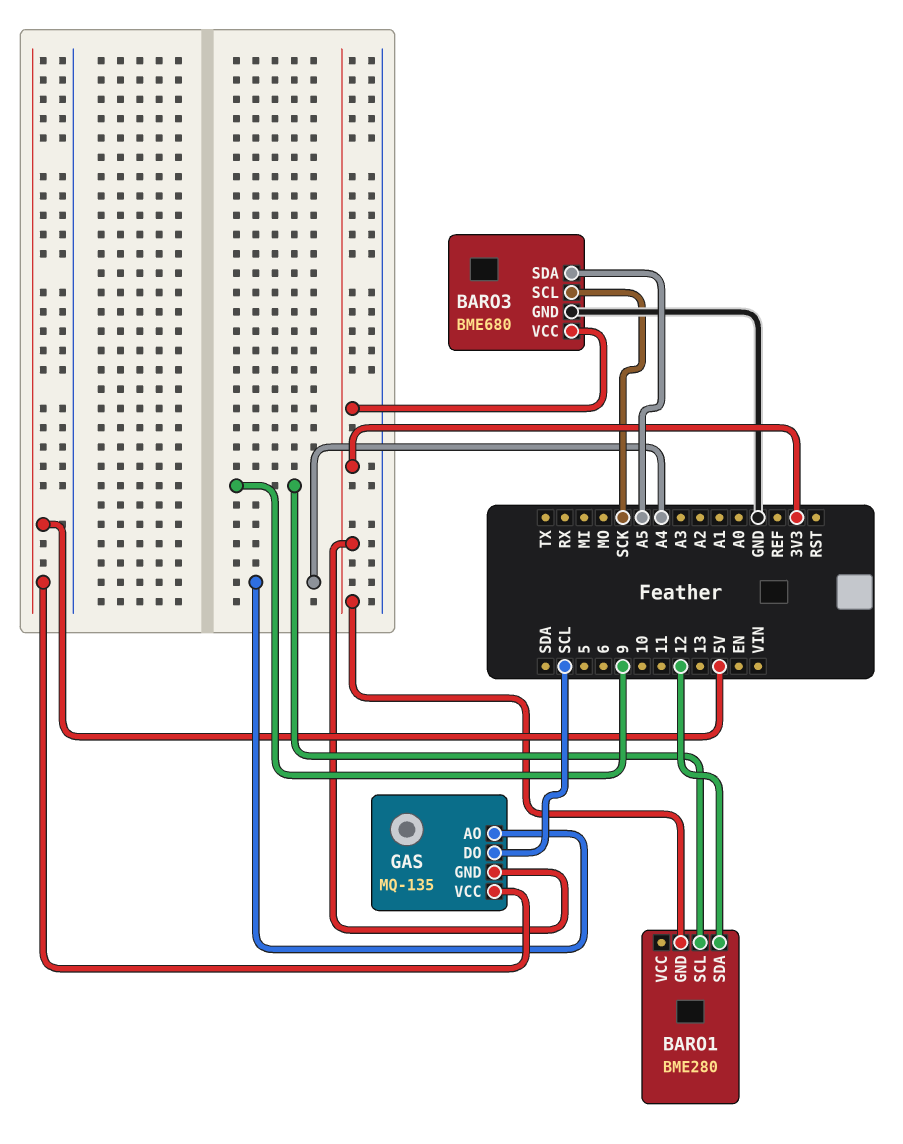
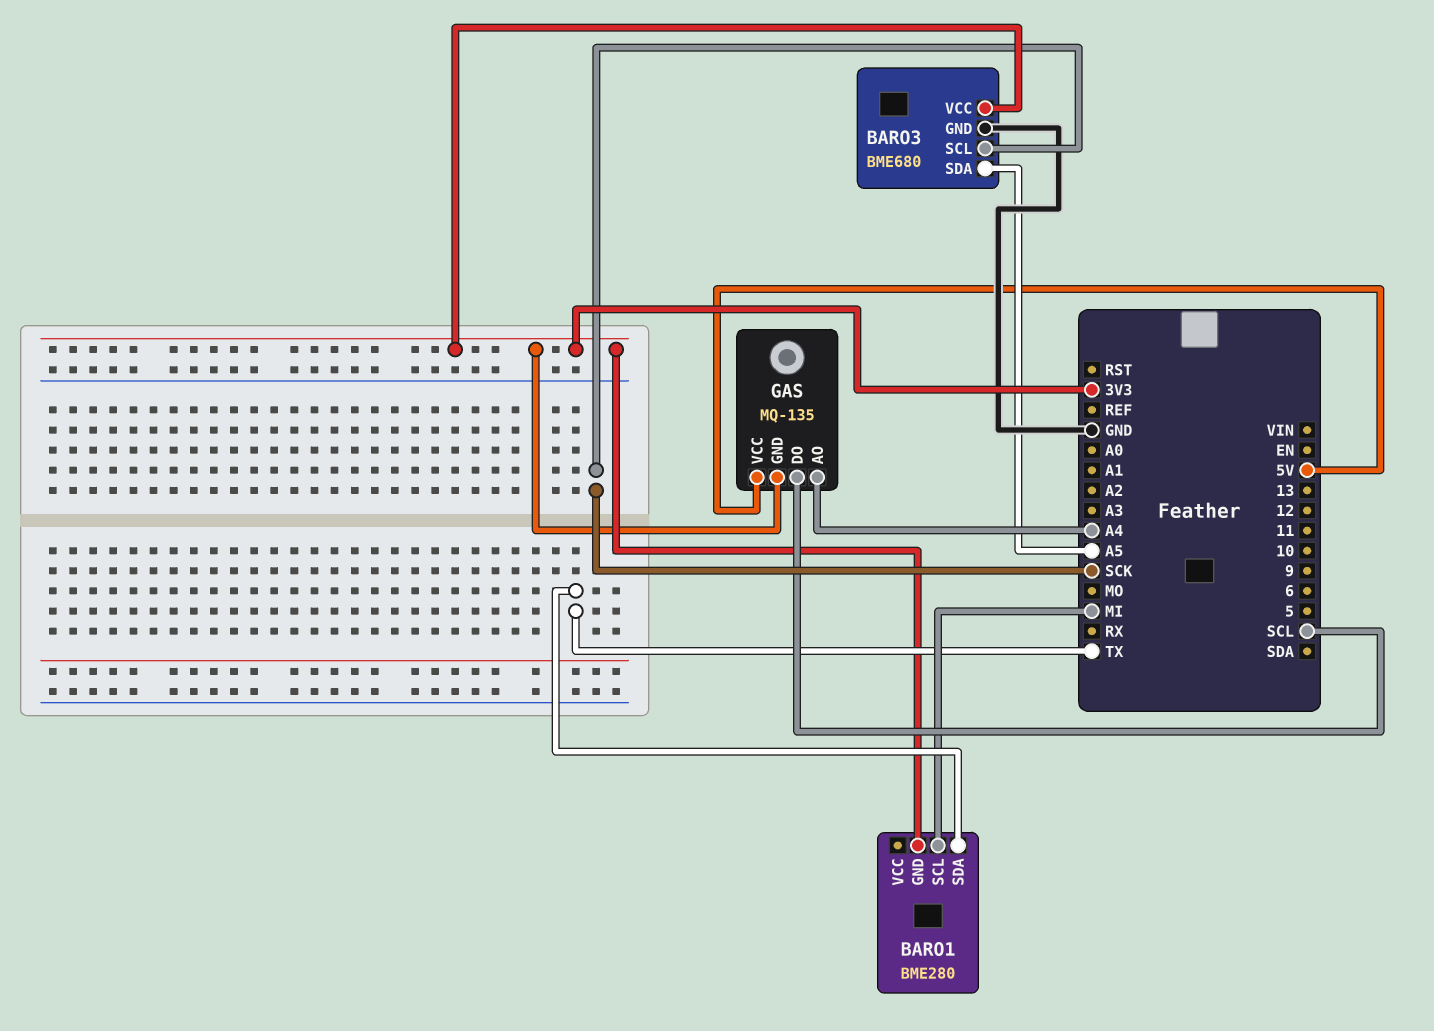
BARO1 pin SCL: 9 -> MI
BARO1 pin SDA: 12 -> TX

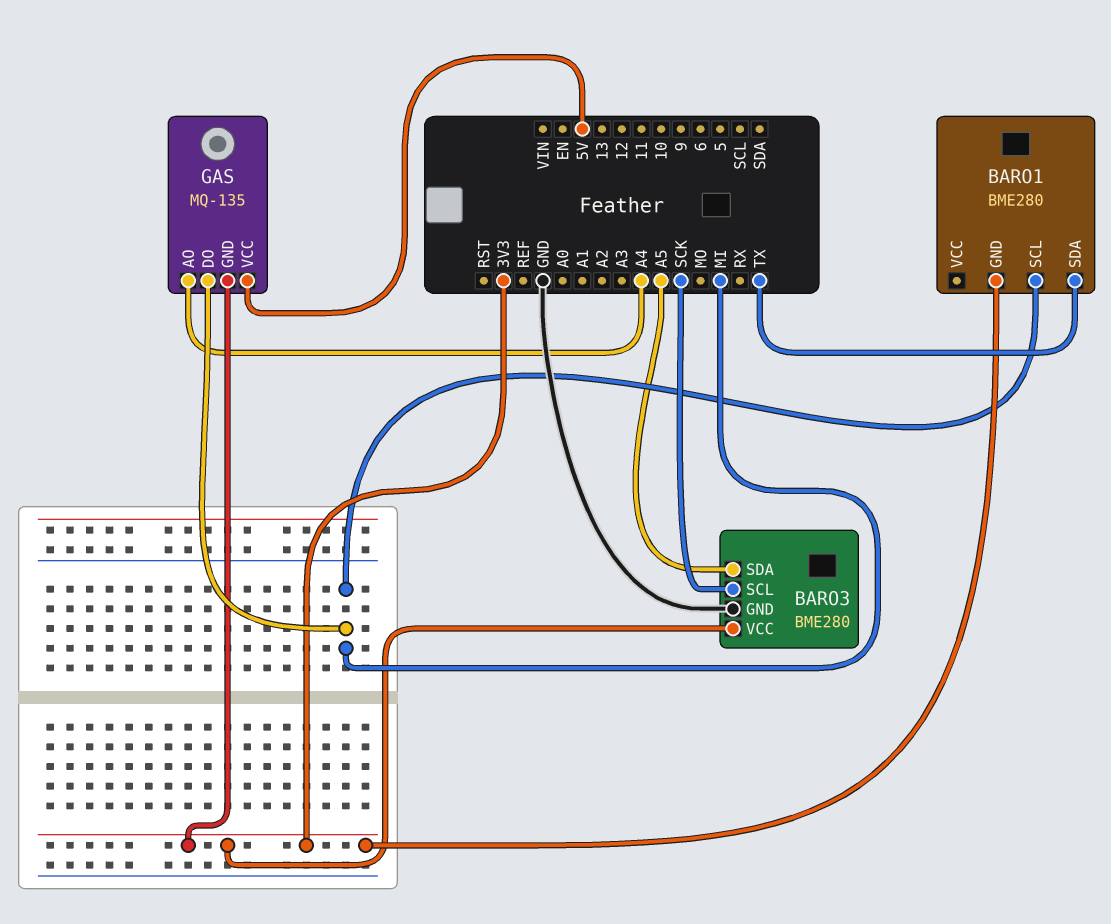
BARO3: BME680 -> BME280
GAS pin DO: SCL -> MI

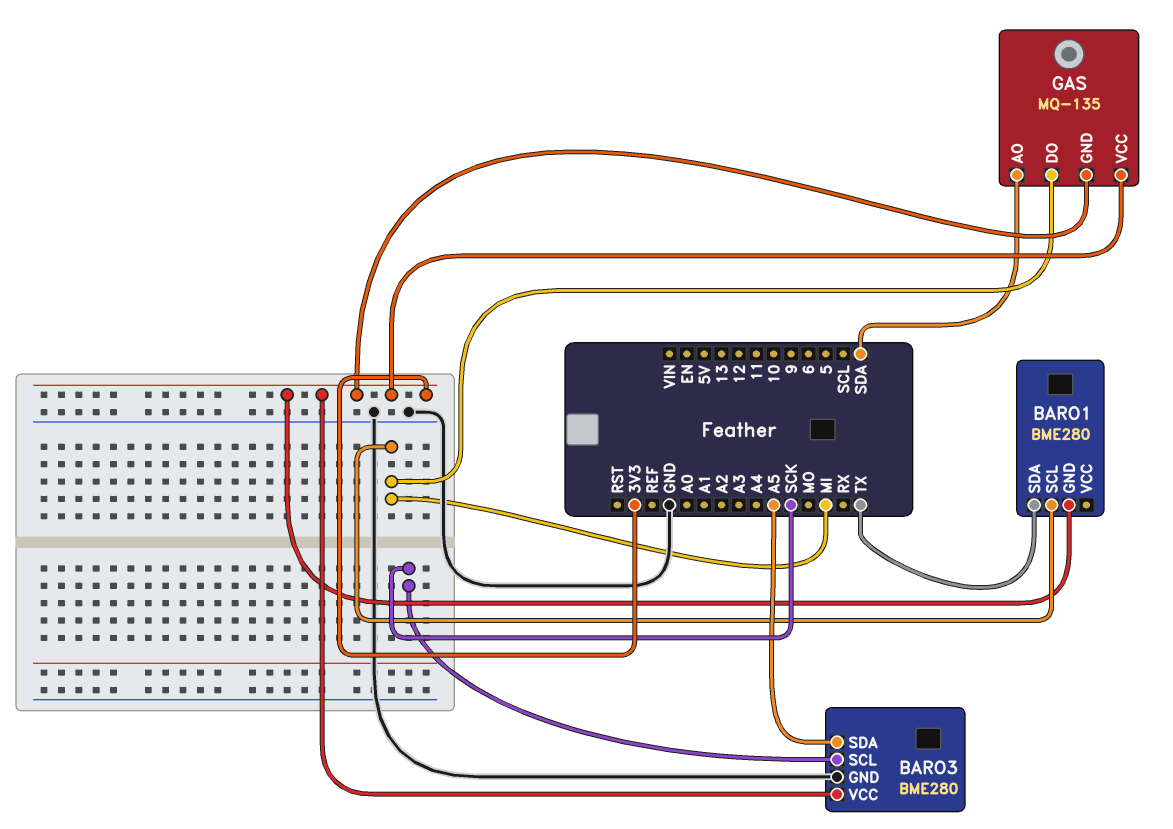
GAS pin AO: A4 -> SDA
GAS pin VCC: 5V -> 3V3

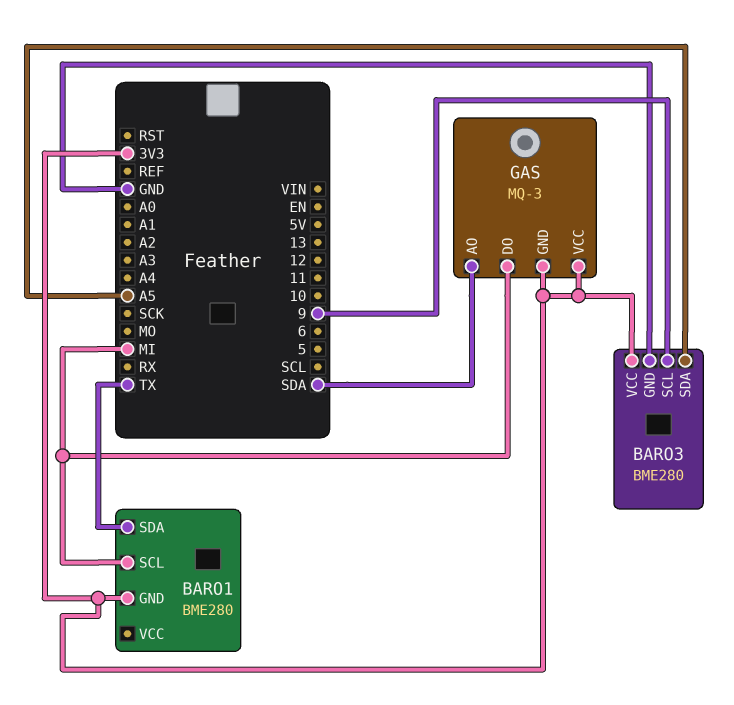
BARO3 pin SCL: SCK -> 9
GAS: MQ-135 -> MQ-3

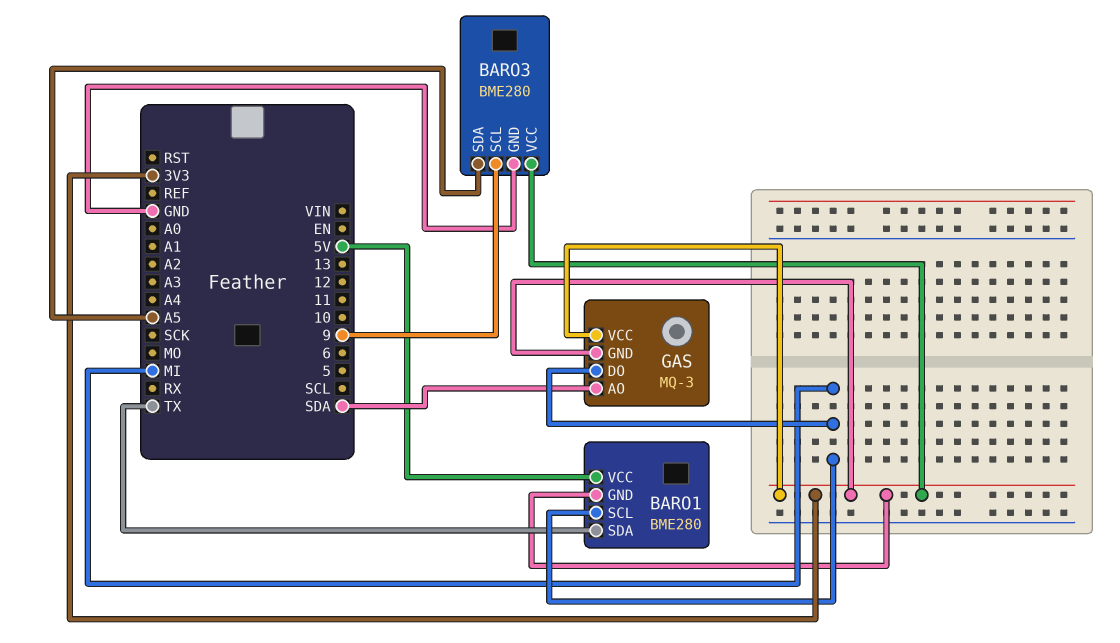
BARO1 pin VCC: none -> 5V

